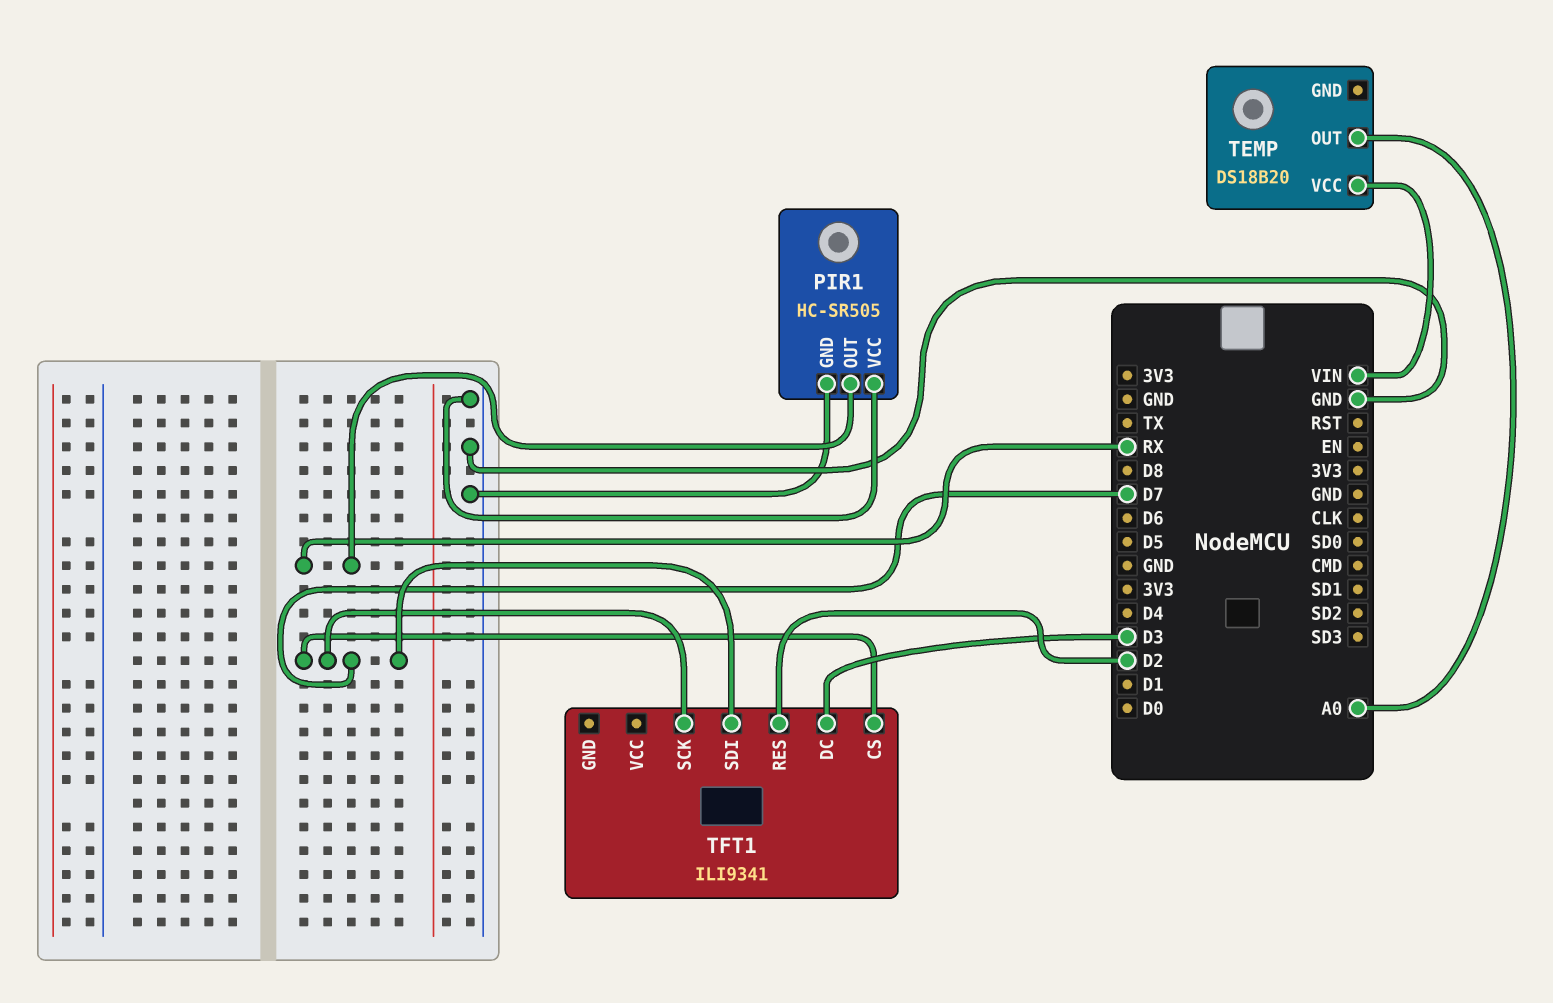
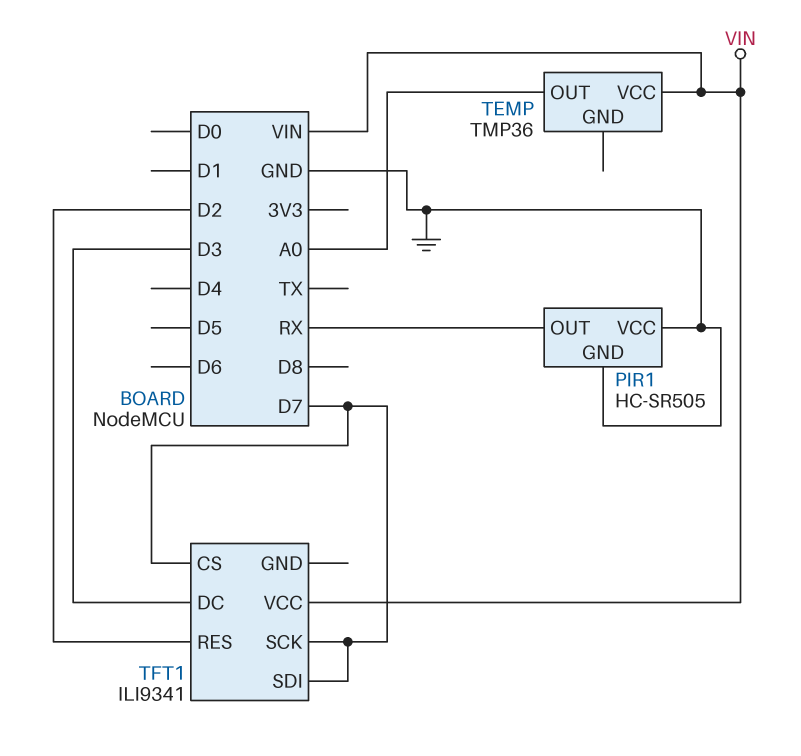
TEMP: DS18B20 -> TMP36
TFT1 pin VCC: none -> VIN

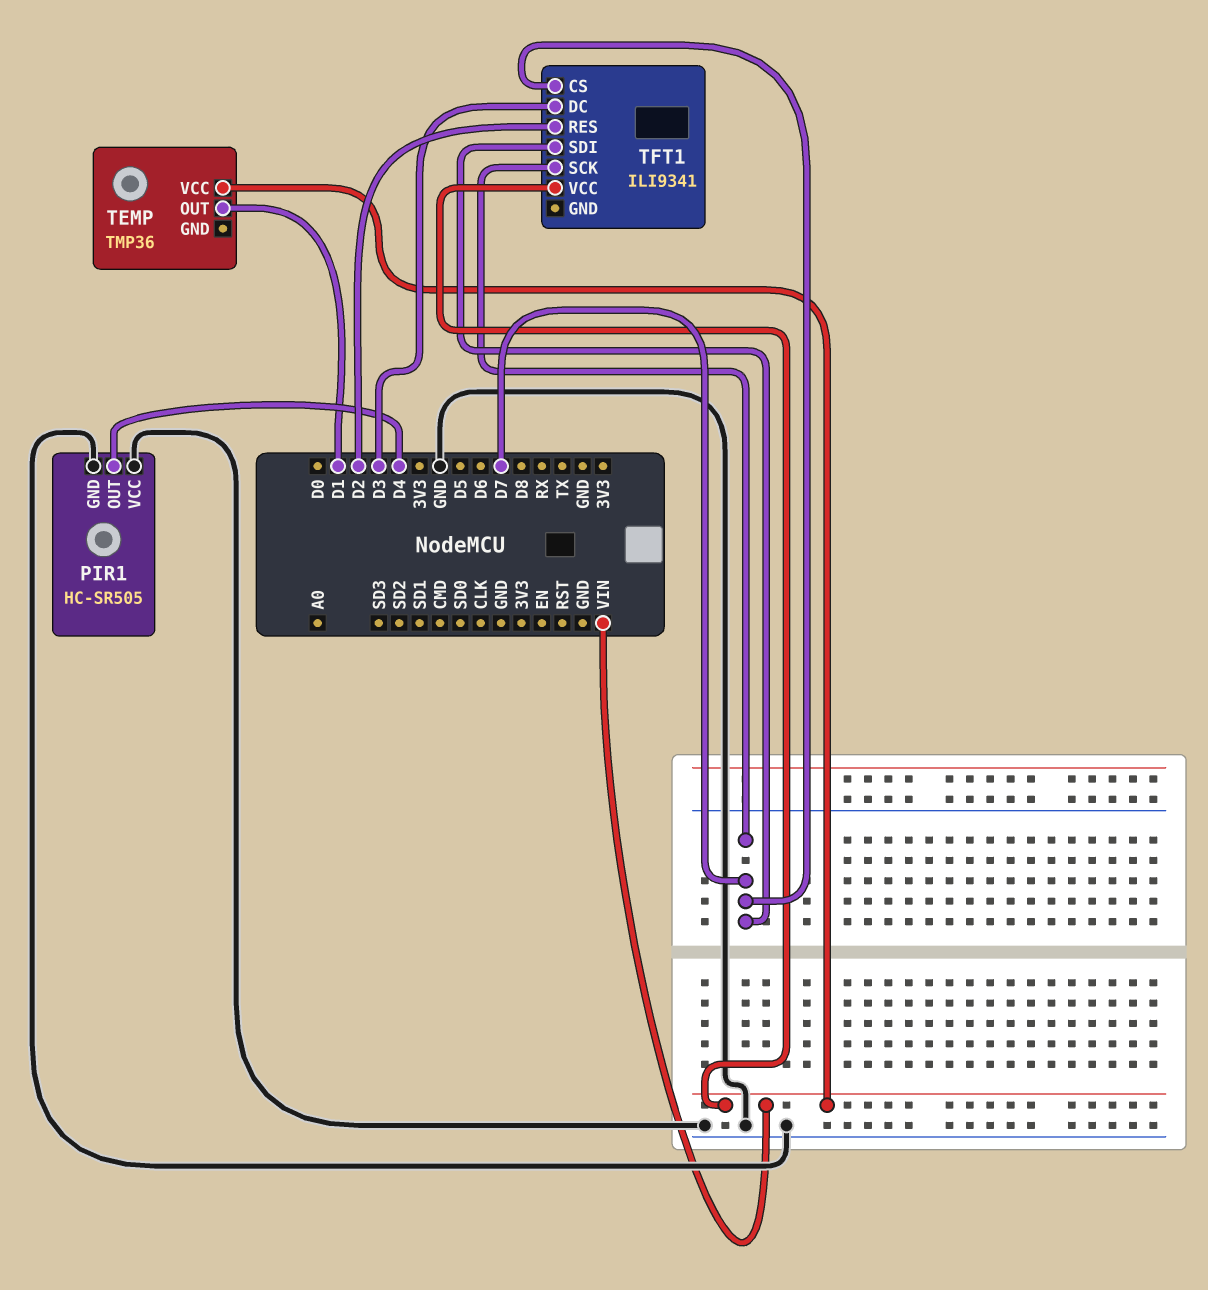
PIR1 pin OUT: RX -> D4
TEMP pin OUT: A0 -> D1

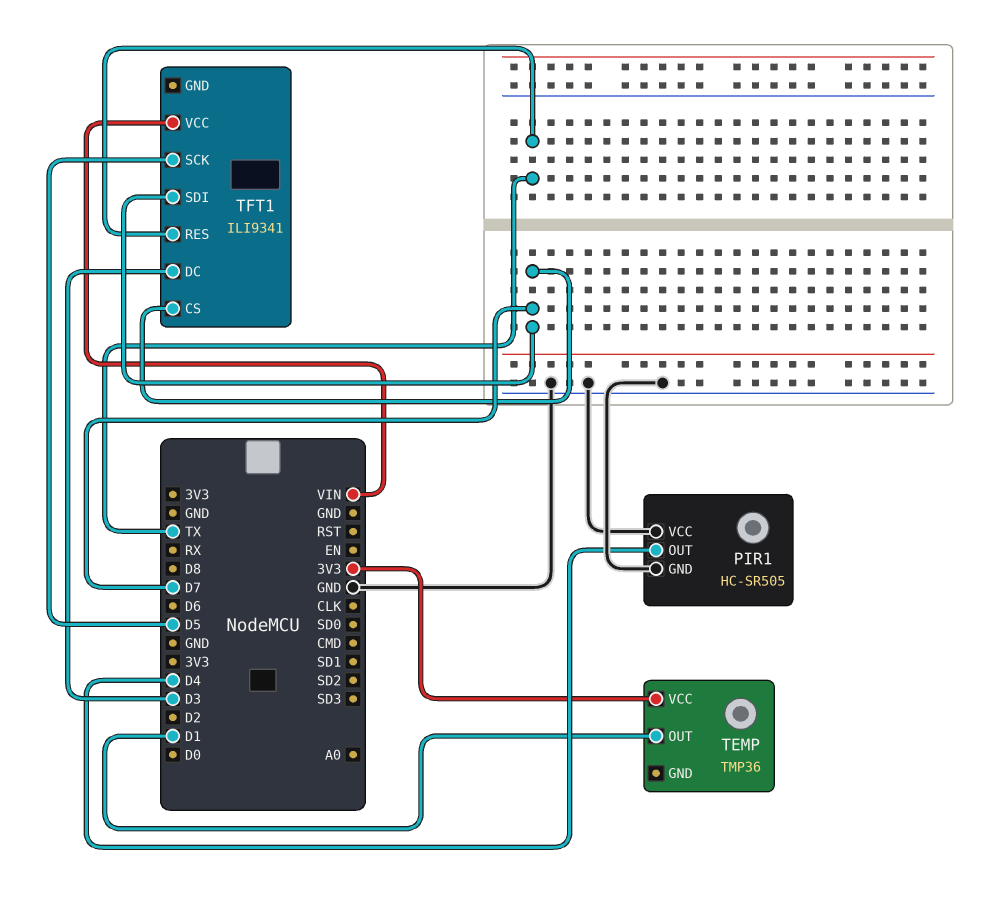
TEMP pin VCC: VIN -> 3V3
TFT1 pin RES: D2 -> TX
TFT1 pin SCK: D7 -> D5

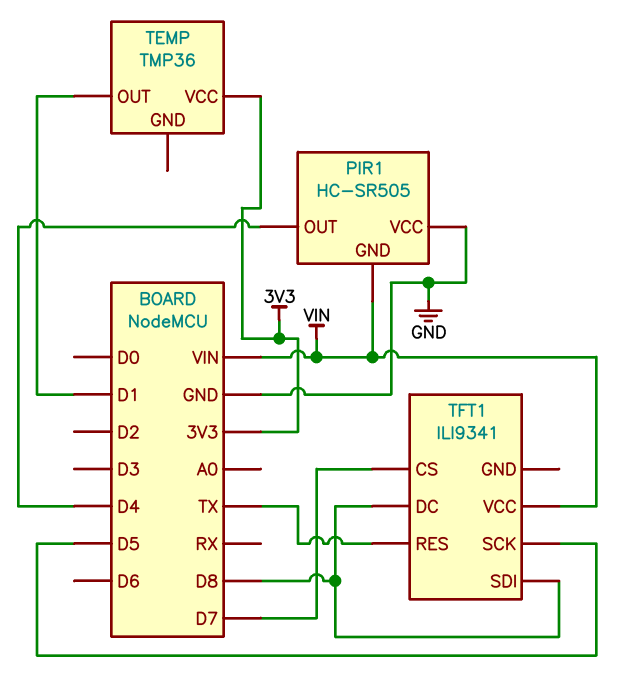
PIR1 pin GND: GND -> VIN
TFT1 pin DC: D3 -> D8
TFT1 pin SDI: D7 -> D8

